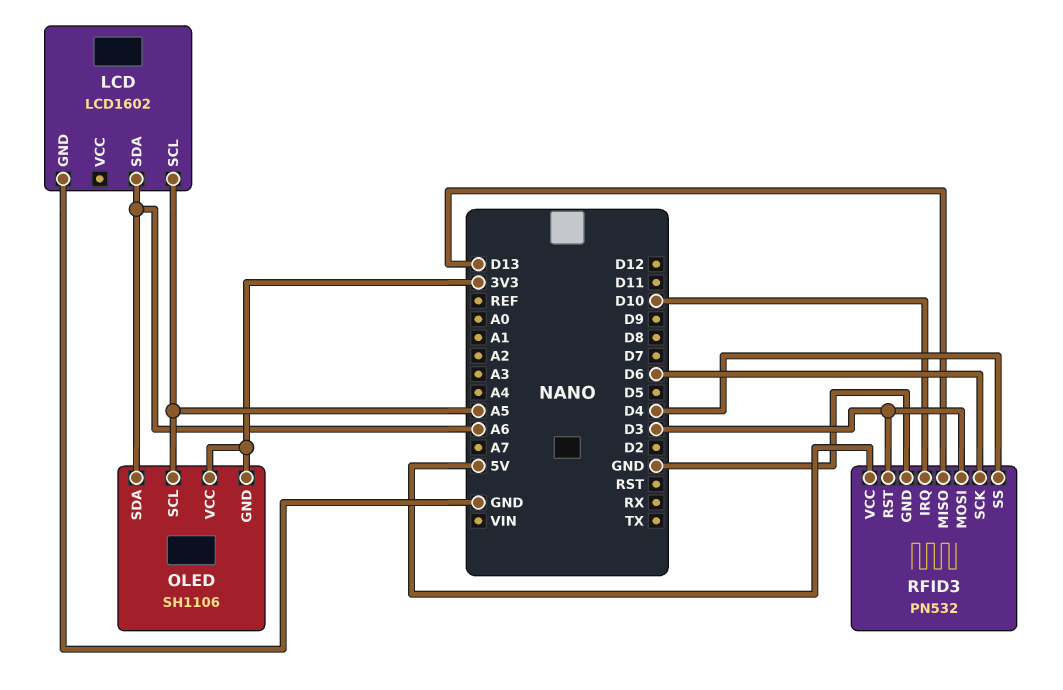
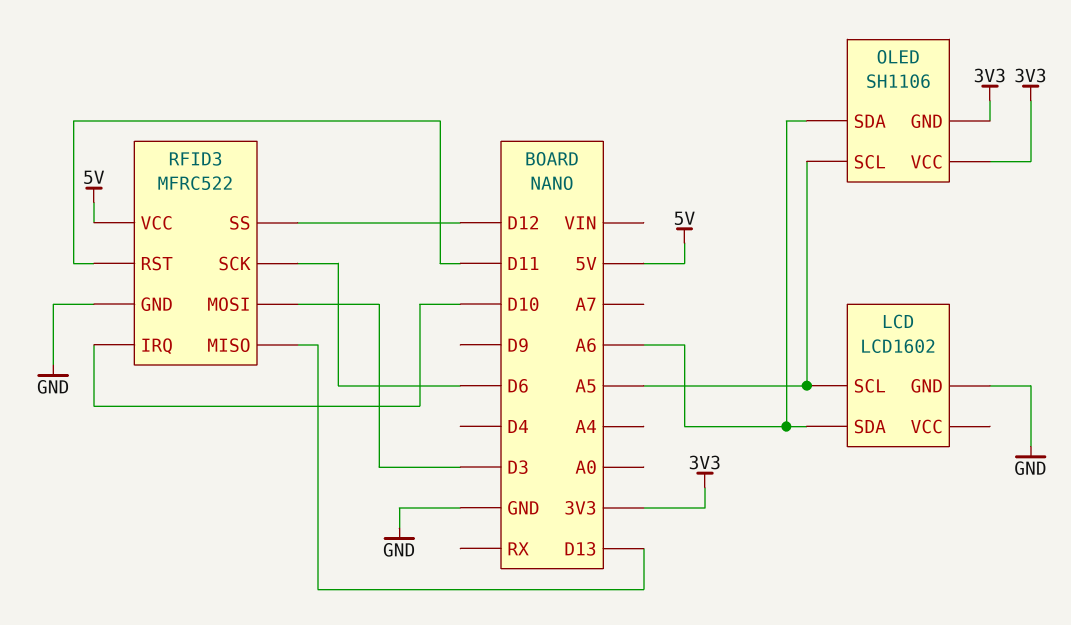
RFID3: PN532 -> MFRC522
RFID3 pin RST: D3 -> D11
RFID3 pin SS: D4 -> D12

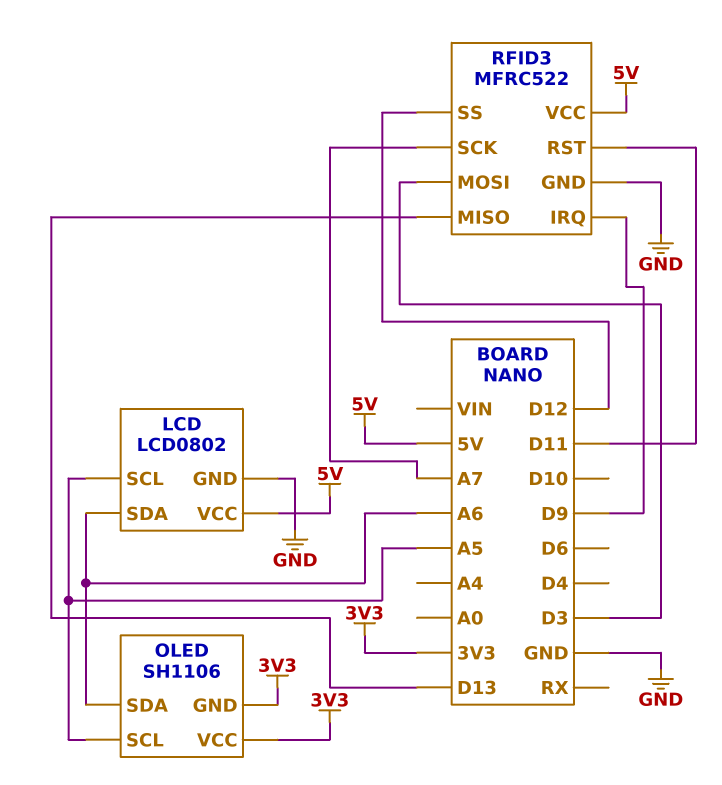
LCD: LCD1602 -> LCD0802
LCD pin VCC: none -> 5V
RFID3 pin IRQ: D10 -> D9
RFID3 pin SCK: D6 -> A7

